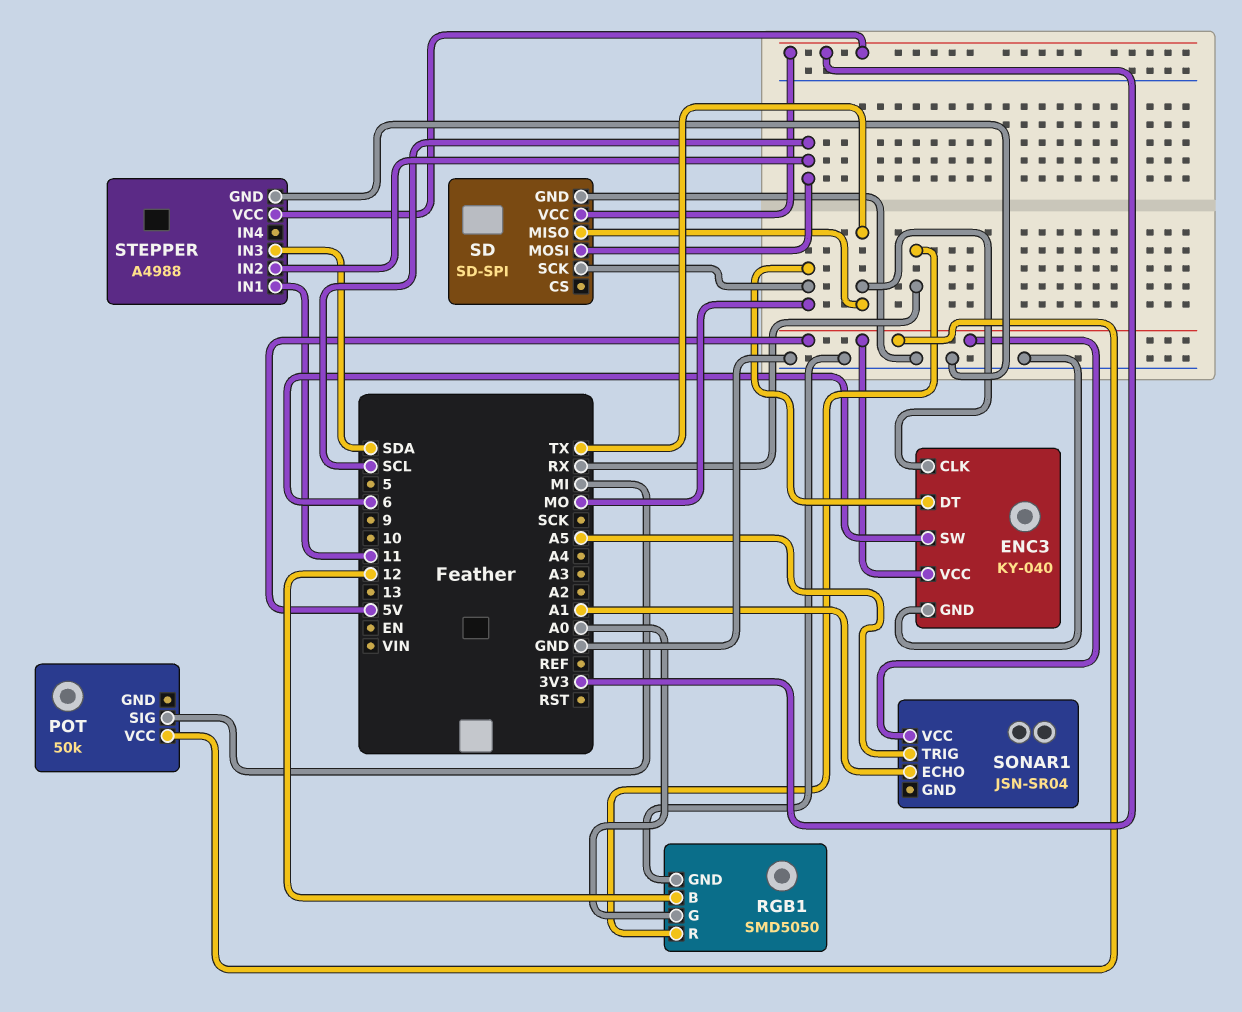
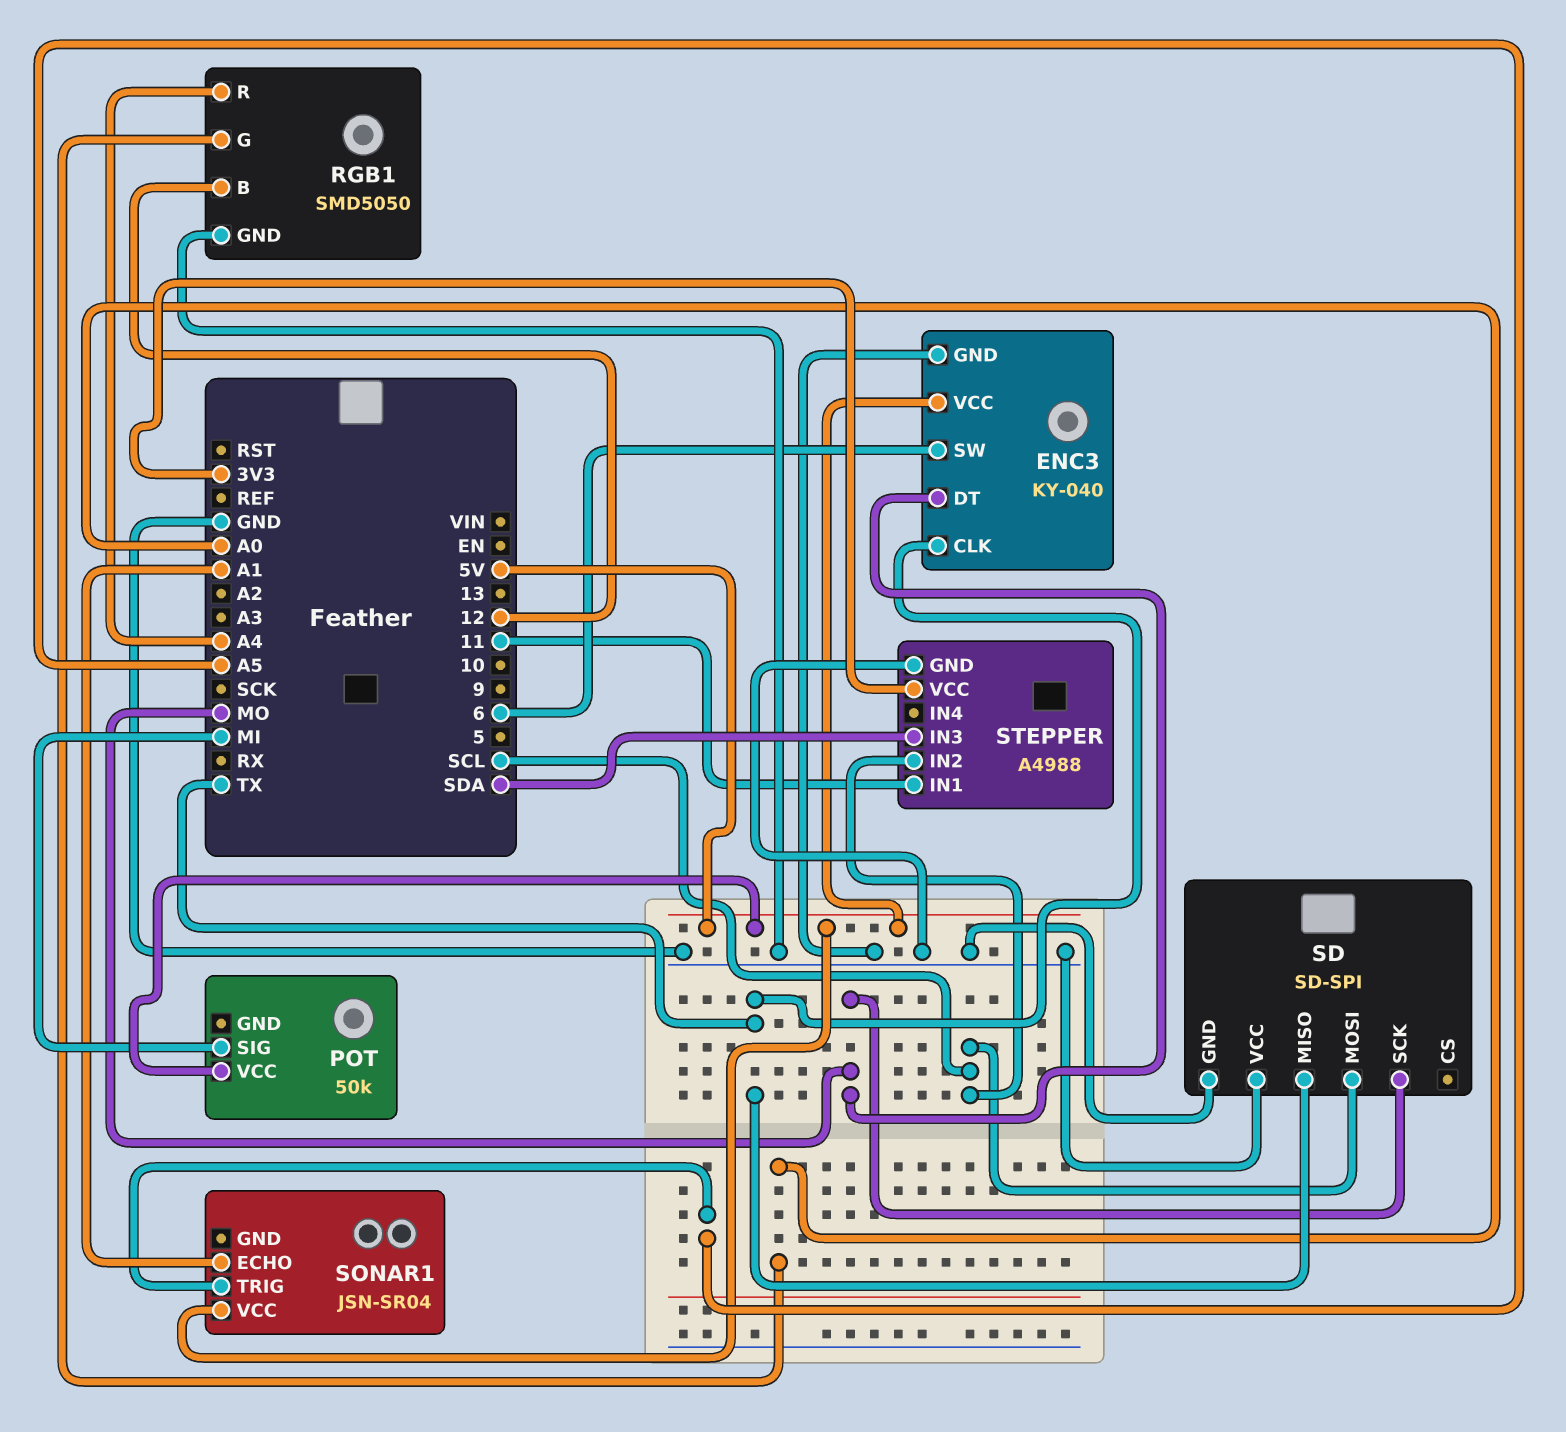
RGB1 pin R: RX -> A4
SD pin VCC: 3V3 -> GND

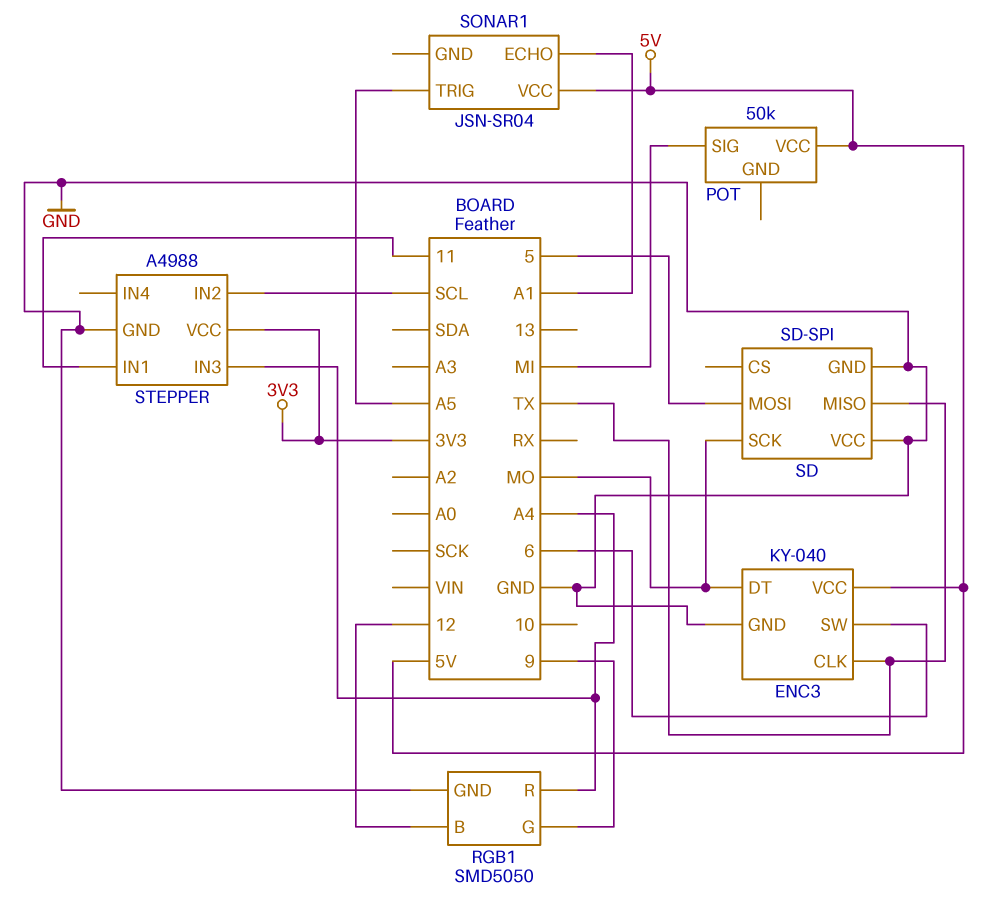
RGB1 pin G: A0 -> 9
SD pin MOSI: SCL -> 5
STEPPER pin IN3: SDA -> A4

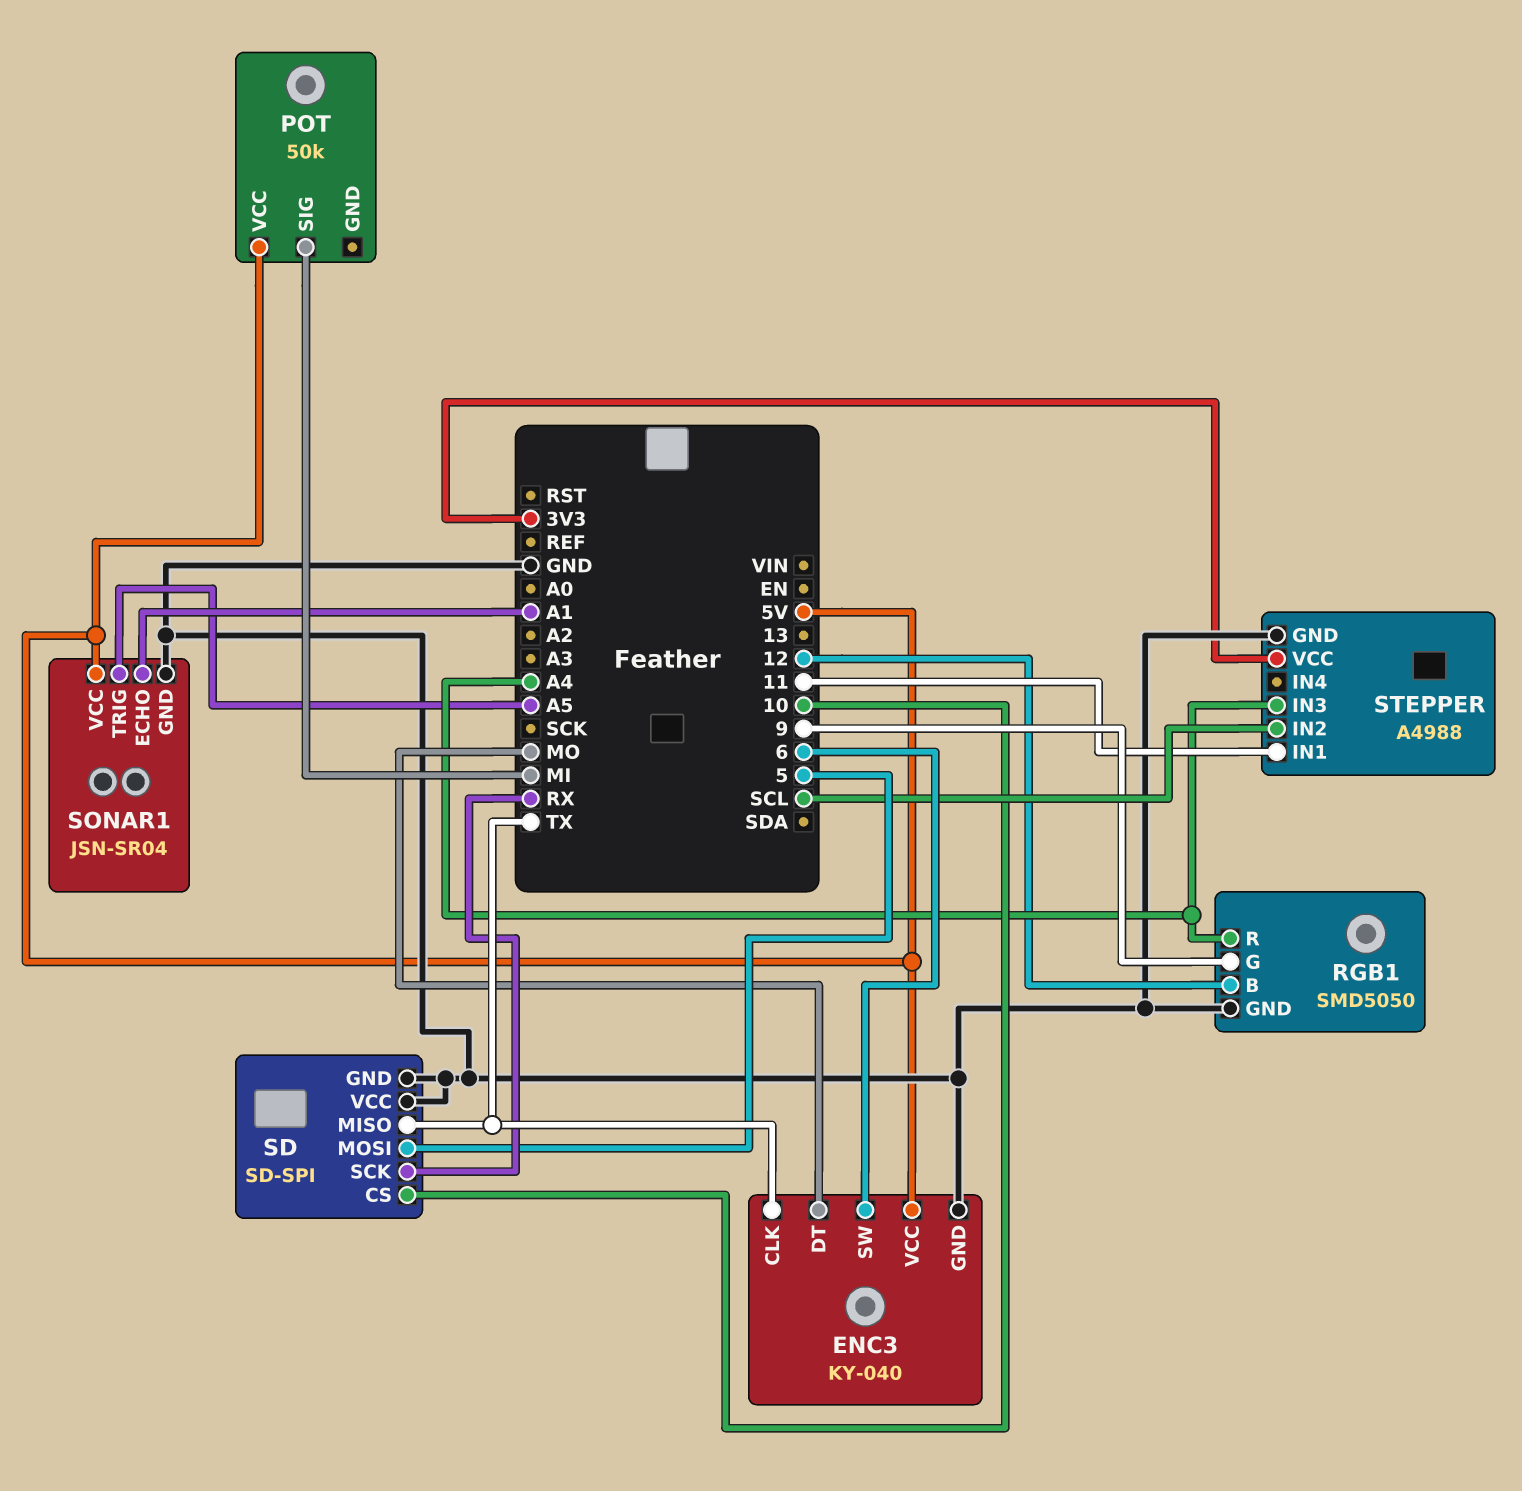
SD pin CS: none -> 10
SD pin SCK: MO -> RX
SONAR1 pin GND: none -> GND

